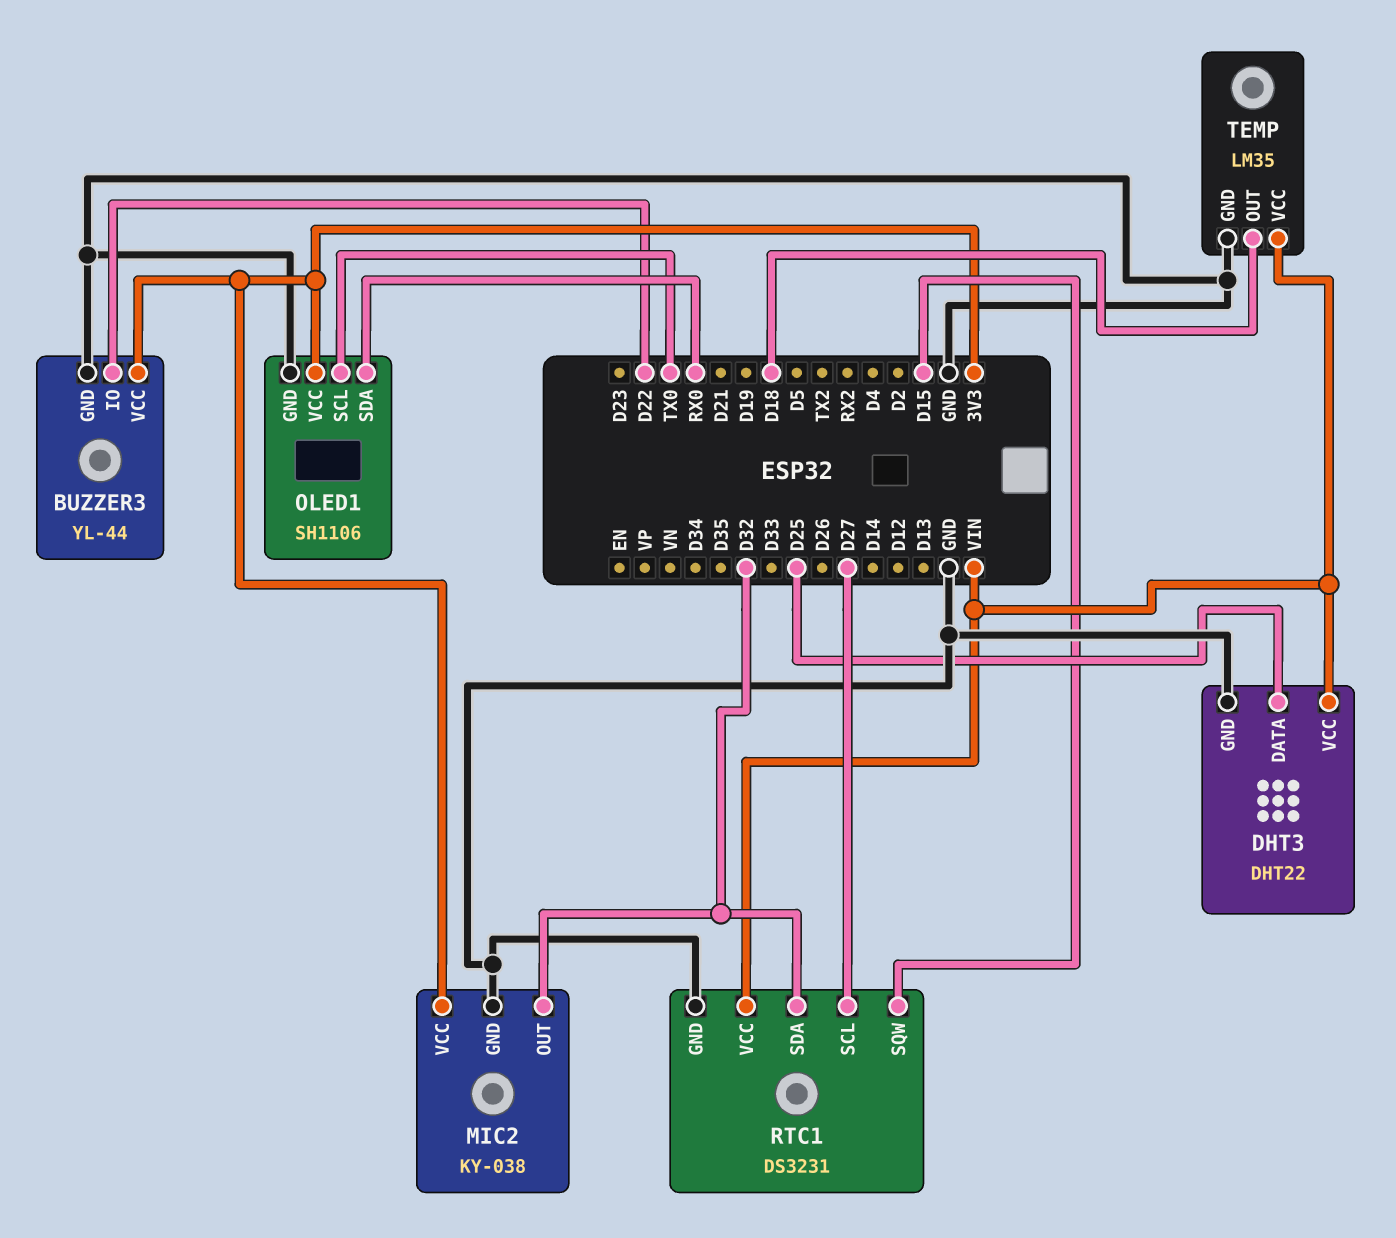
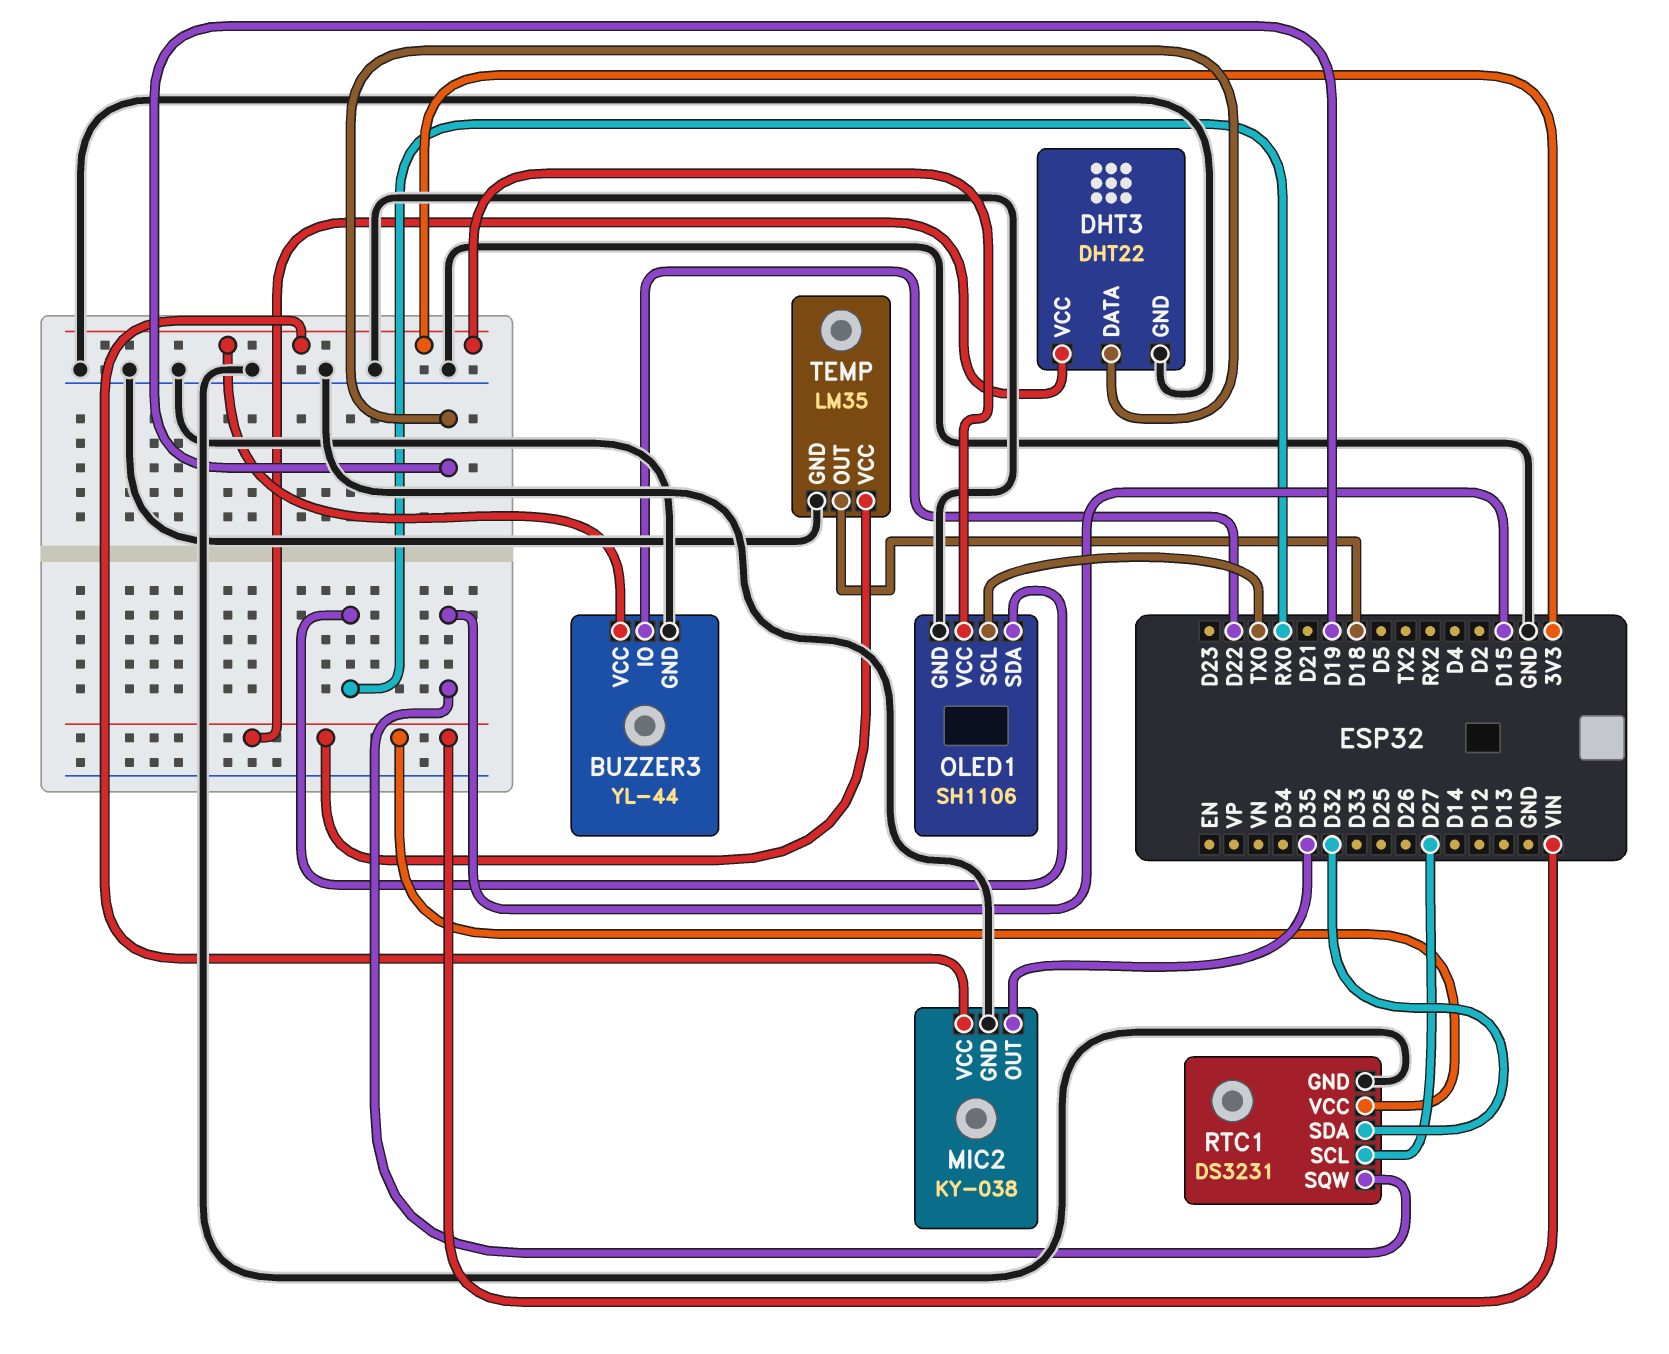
DHT3 pin DATA: D25 -> D19
MIC2 pin OUT: D32 -> D35

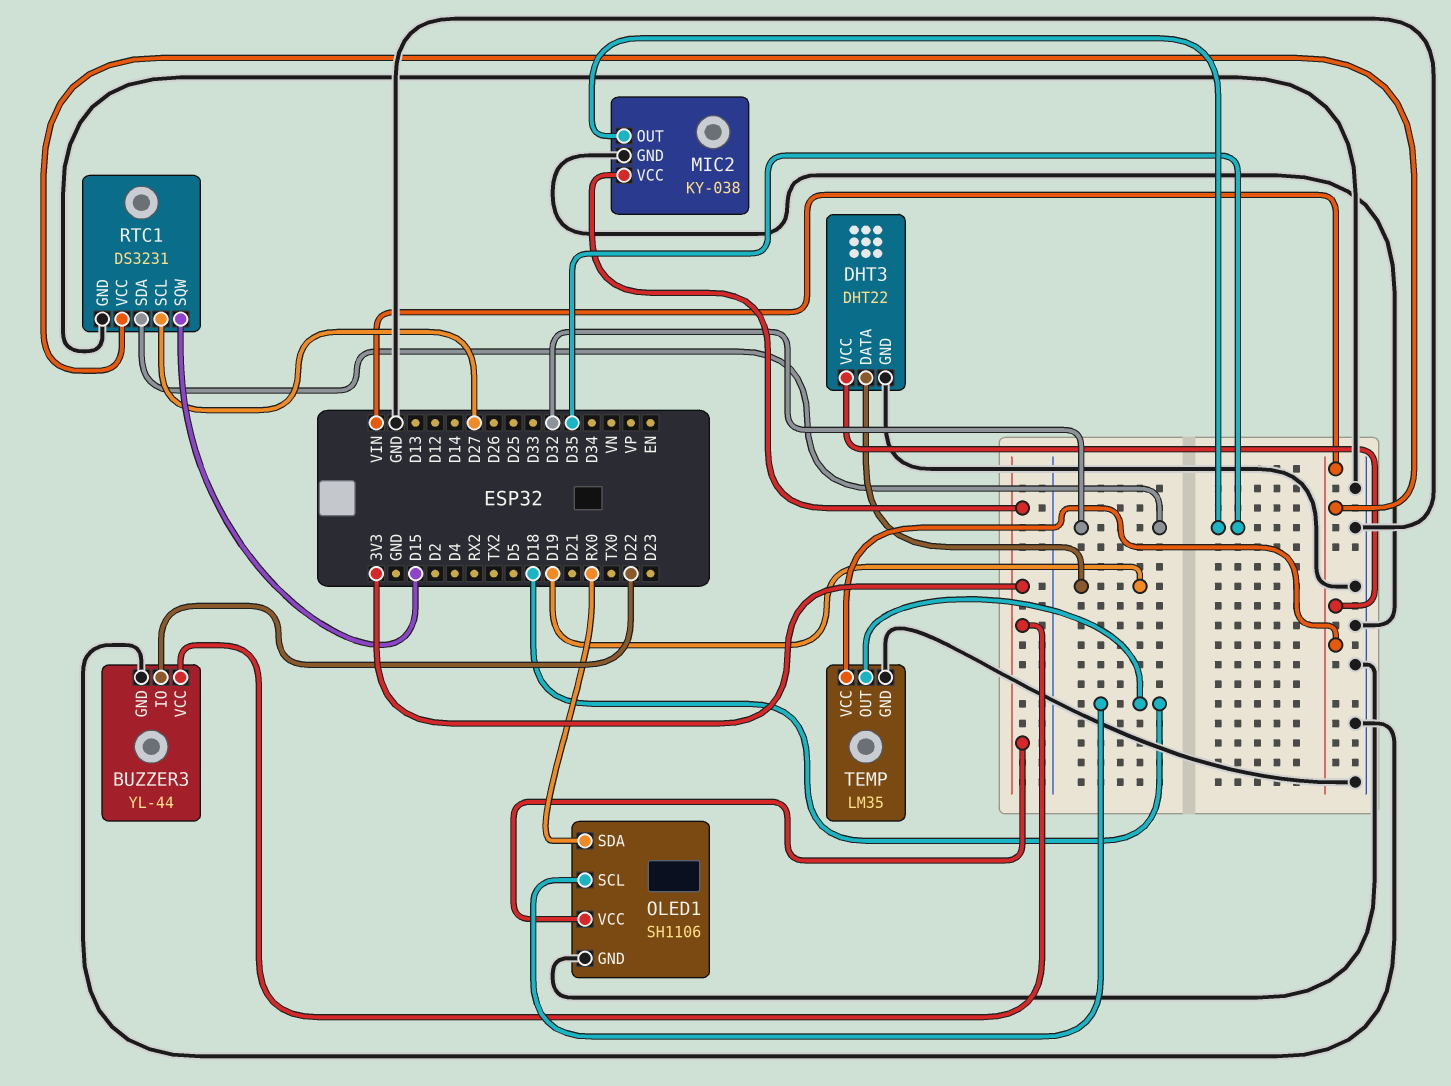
OLED1 pin SCL: TX0 -> D18

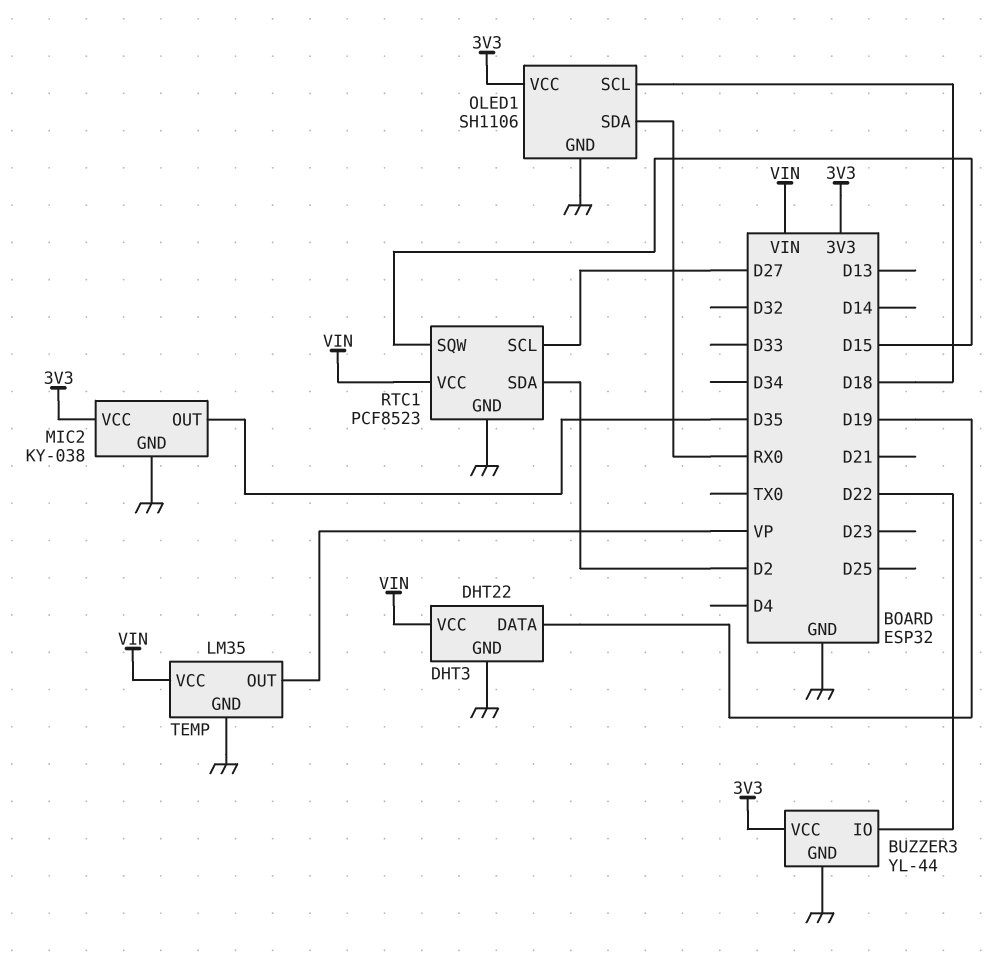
RTC1: DS3231 -> PCF8523
RTC1 pin SDA: D32 -> D2
TEMP pin OUT: D18 -> VP

